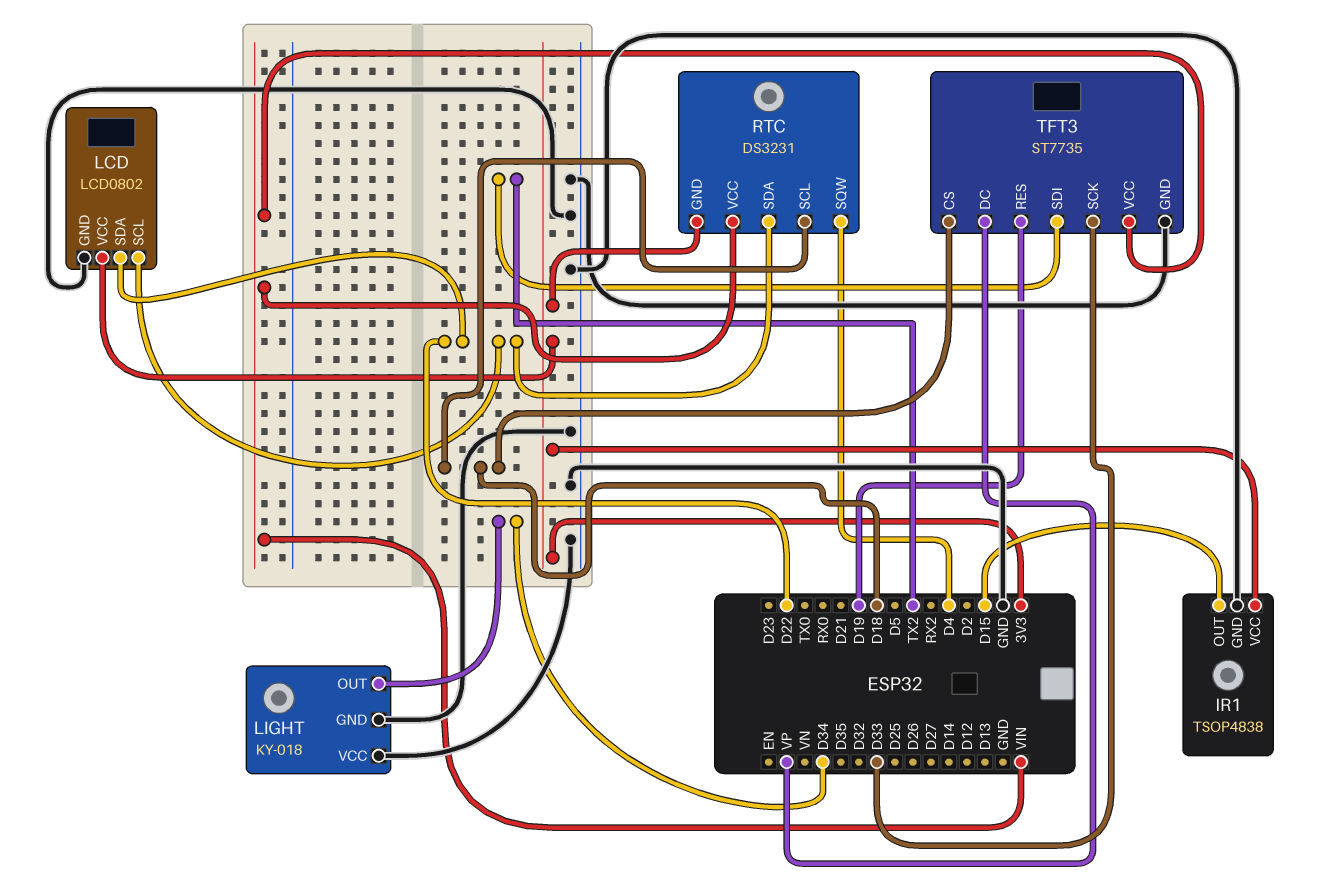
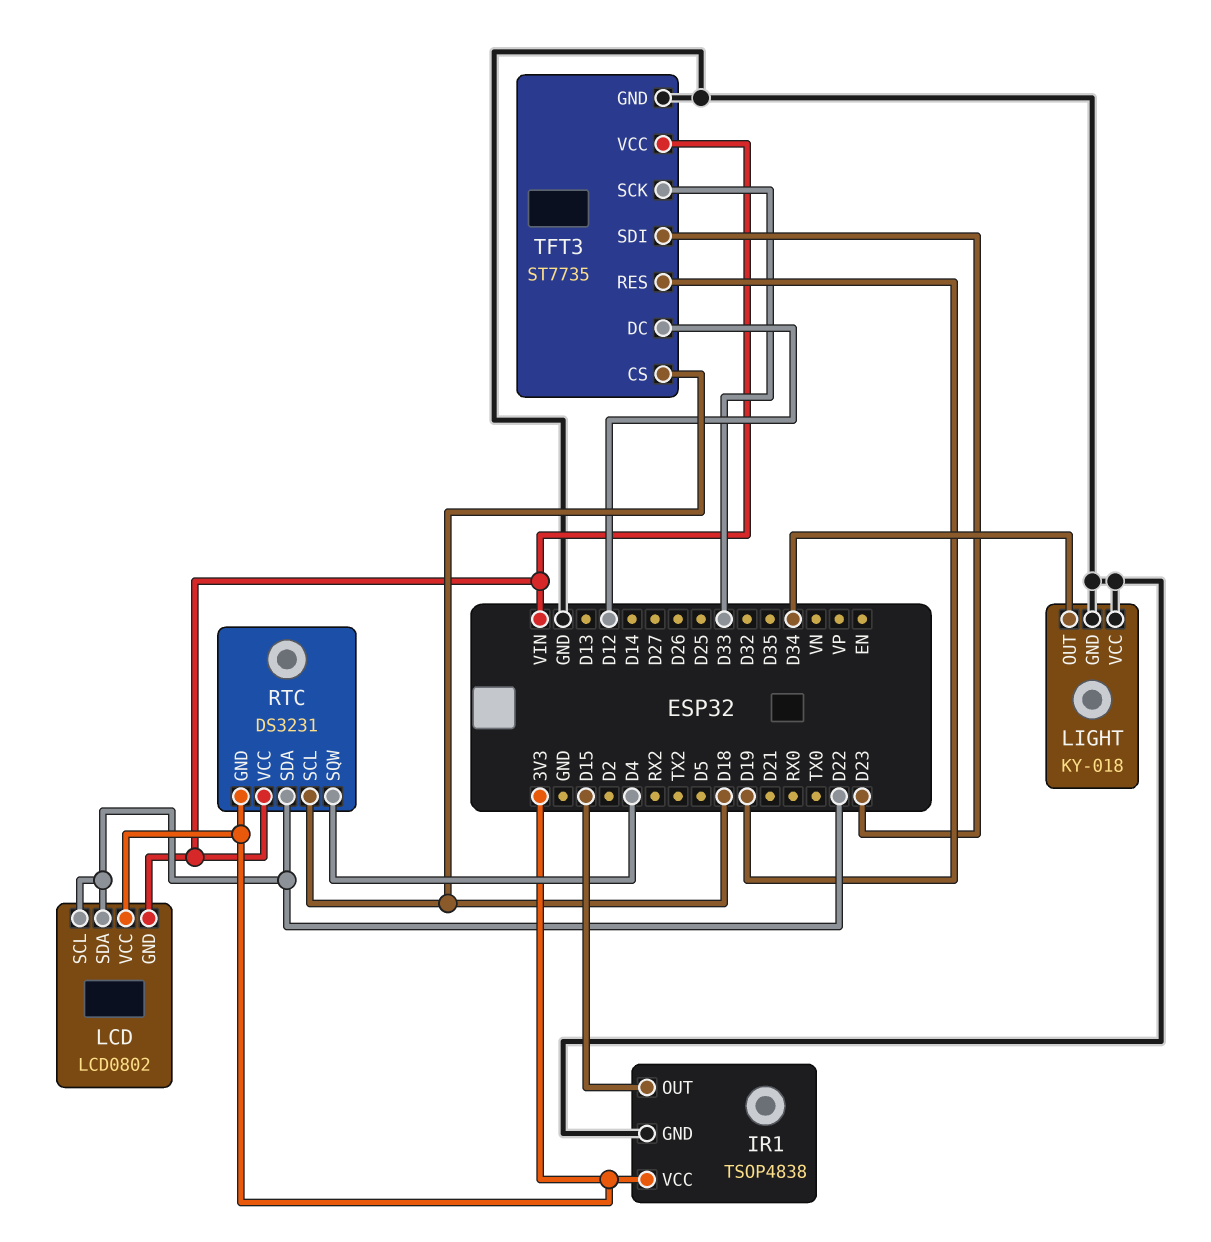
LCD pin GND: GND -> VIN
TFT3 pin DC: VP -> D12
TFT3 pin SDI: TX2 -> D23

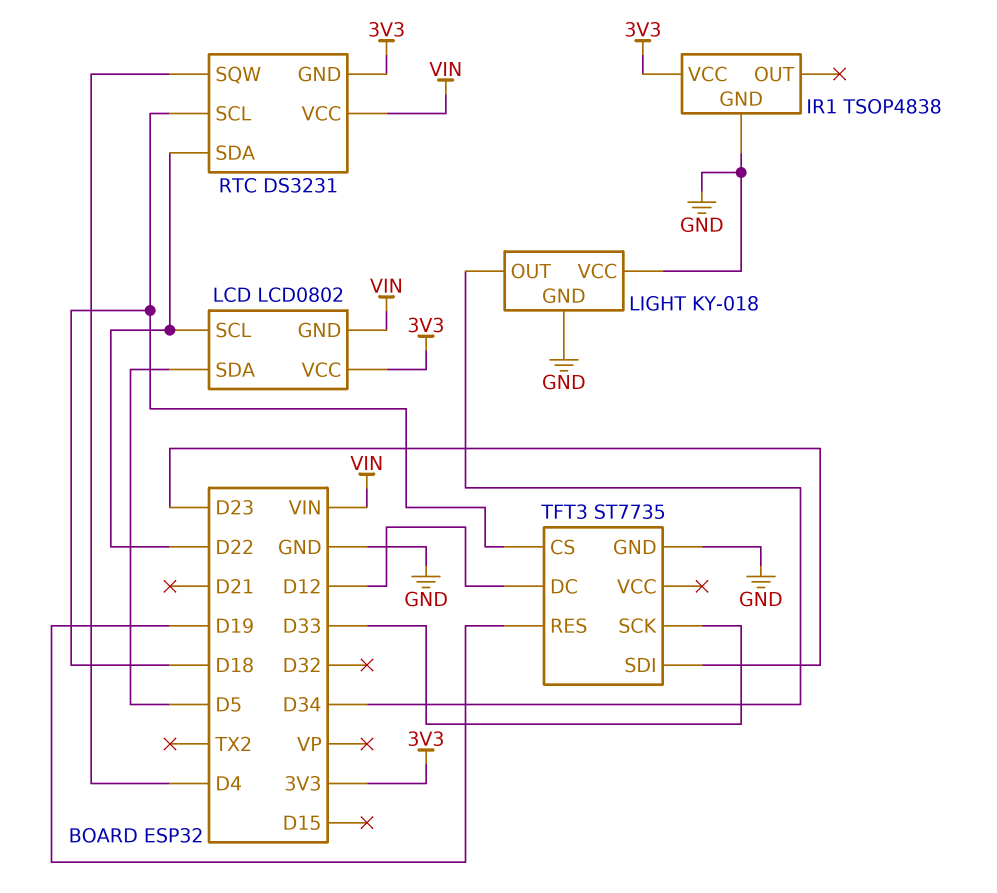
IR1 pin OUT: D15 -> none
LCD pin SDA: D22 -> D5
TFT3 pin VCC: VIN -> none

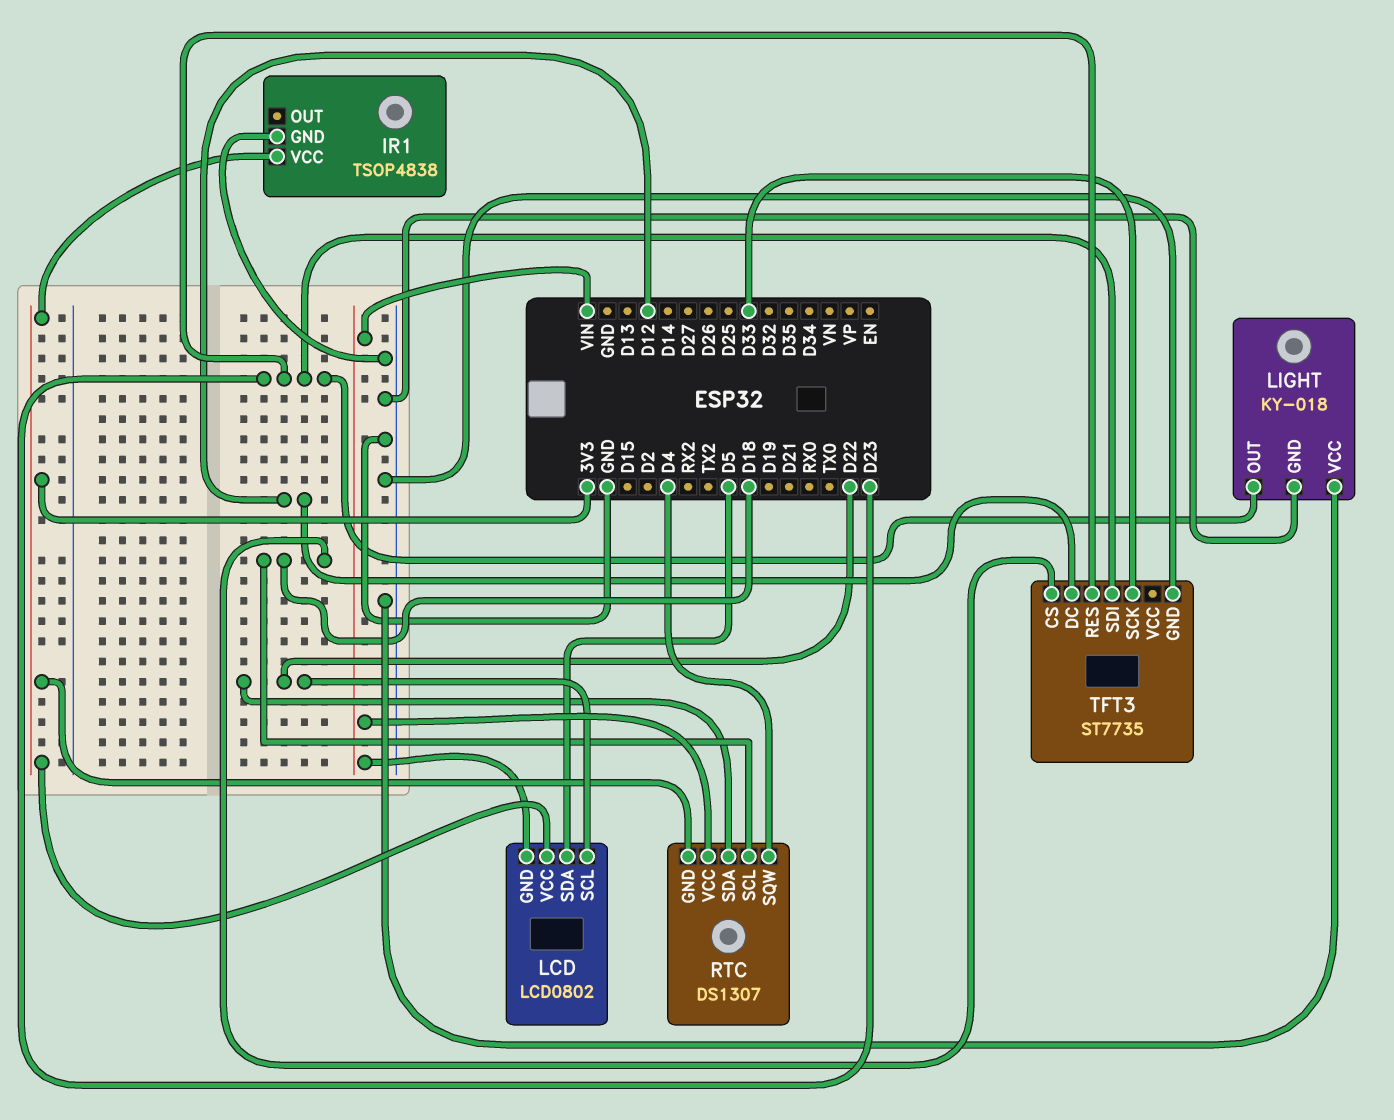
LIGHT pin OUT: D34 -> D23
RTC: DS3231 -> DS1307
TFT3 pin RES: D19 -> D23

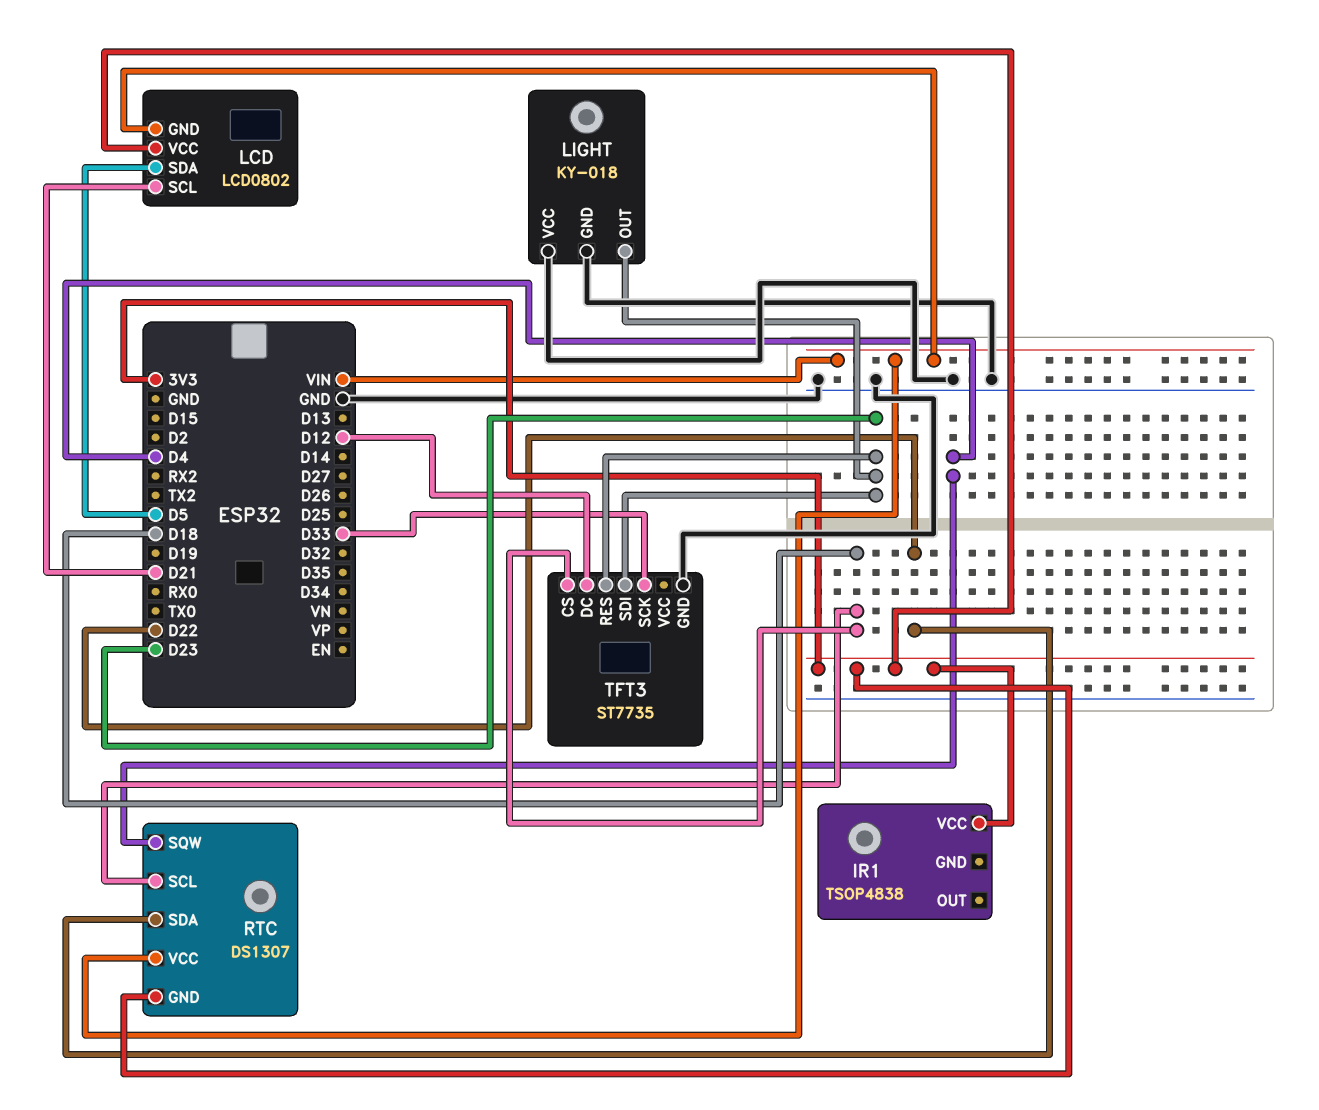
IR1 pin GND: GND -> none
LCD pin SCL: D22 -> D21

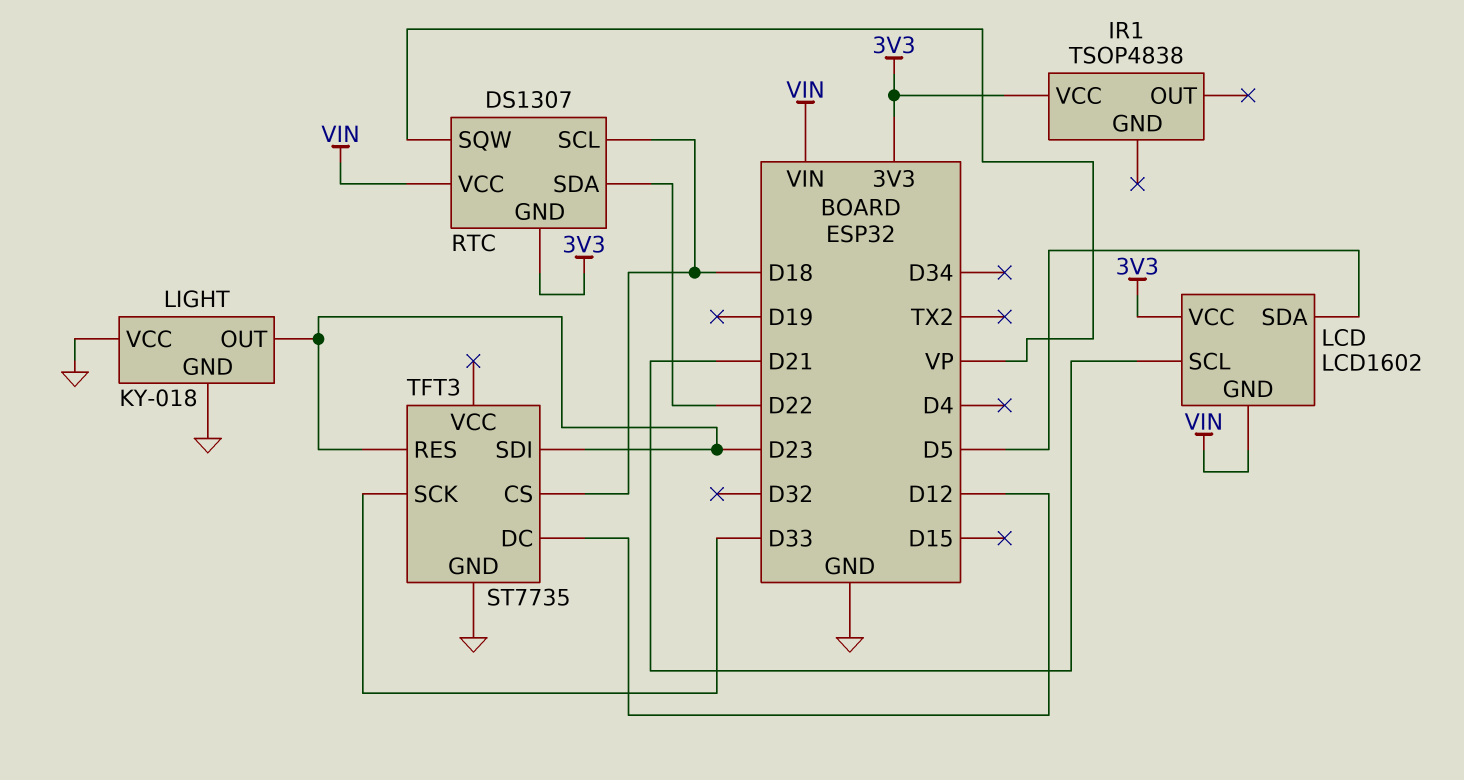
LCD: LCD0802 -> LCD1602
RTC pin SQW: D4 -> VP

